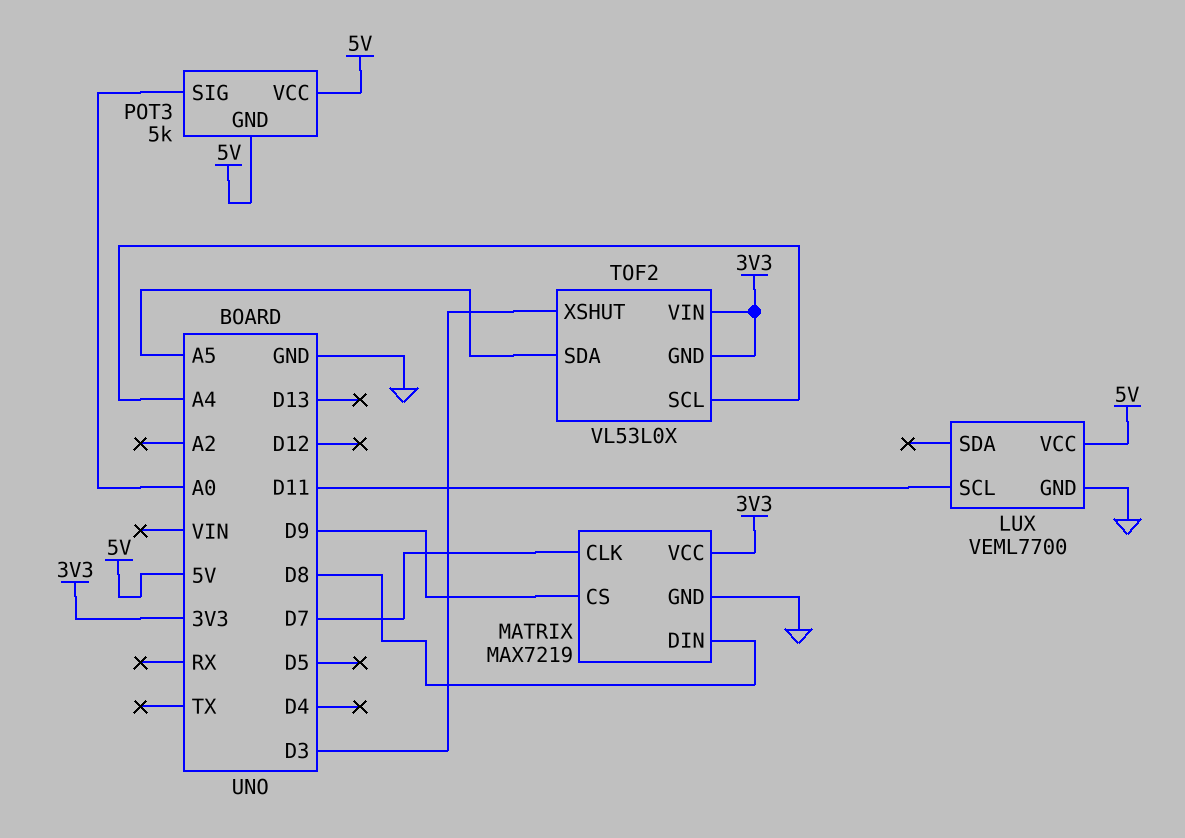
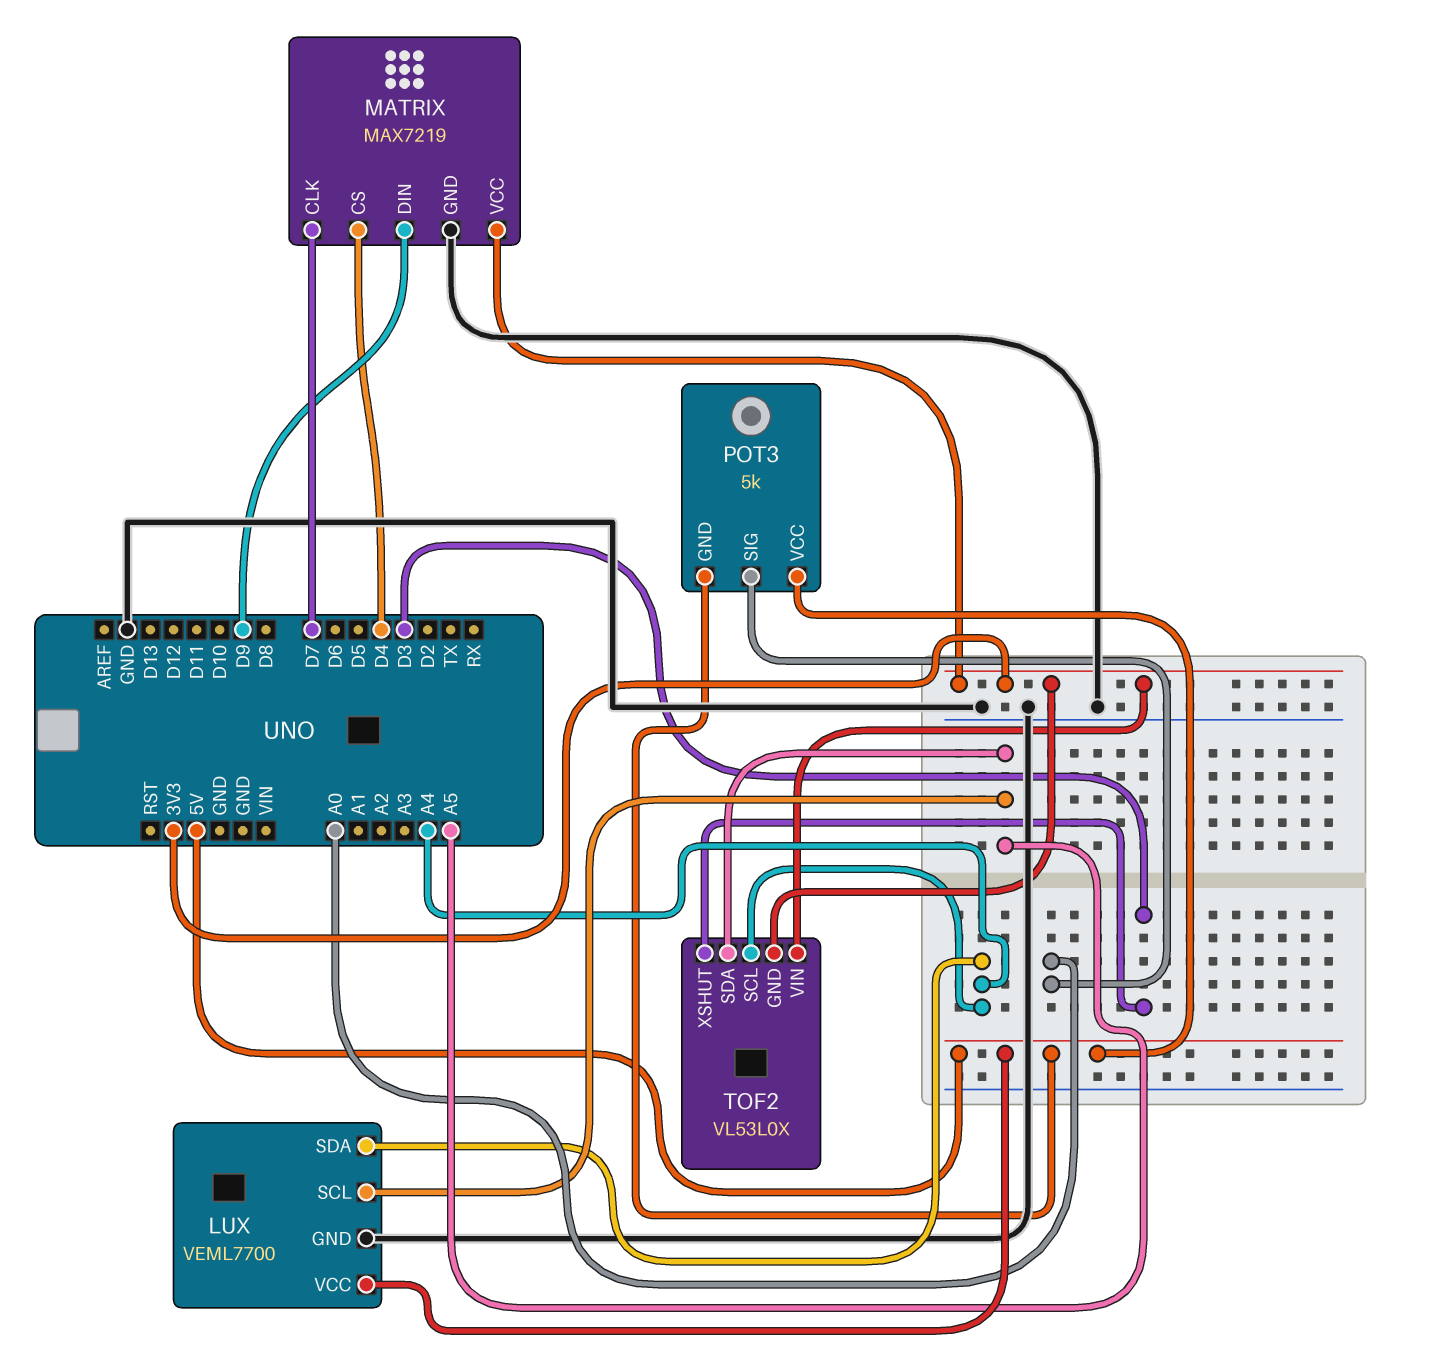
LUX pin SCL: D11 -> A5
LUX pin SDA: none -> A4
MATRIX pin CS: D9 -> D4
MATRIX pin DIN: D8 -> D9

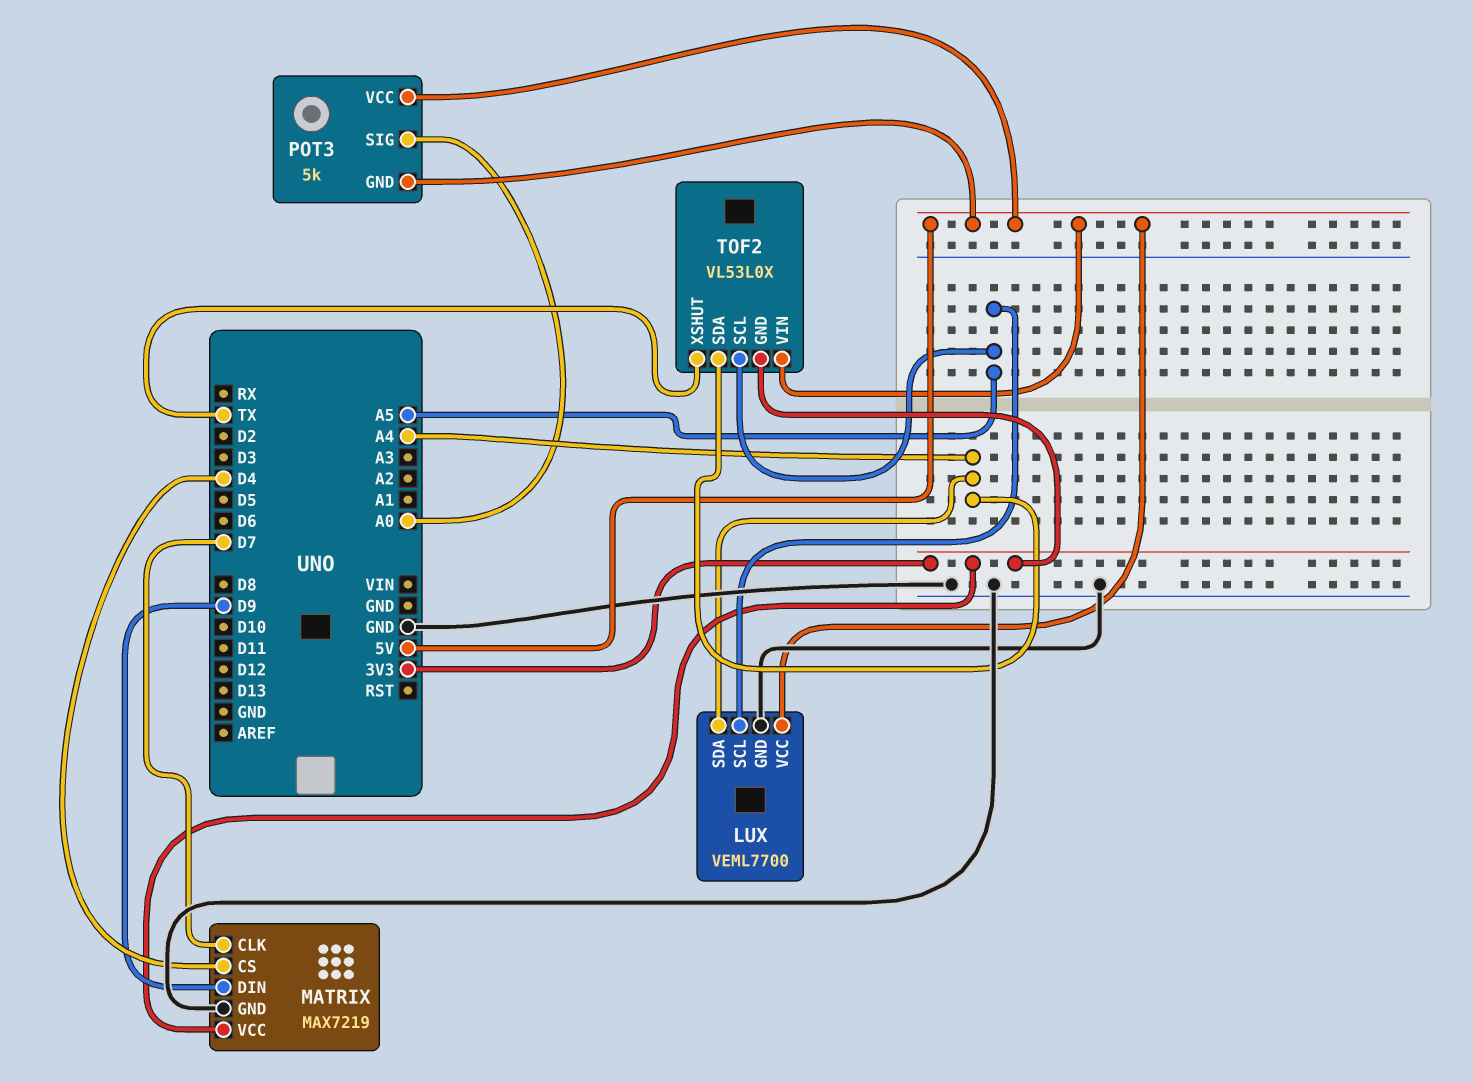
TOF2 pin SCL: A4 -> A5
TOF2 pin SDA: A5 -> A4
TOF2 pin VIN: 3V3 -> 5V
TOF2 pin XSHUT: D3 -> TX

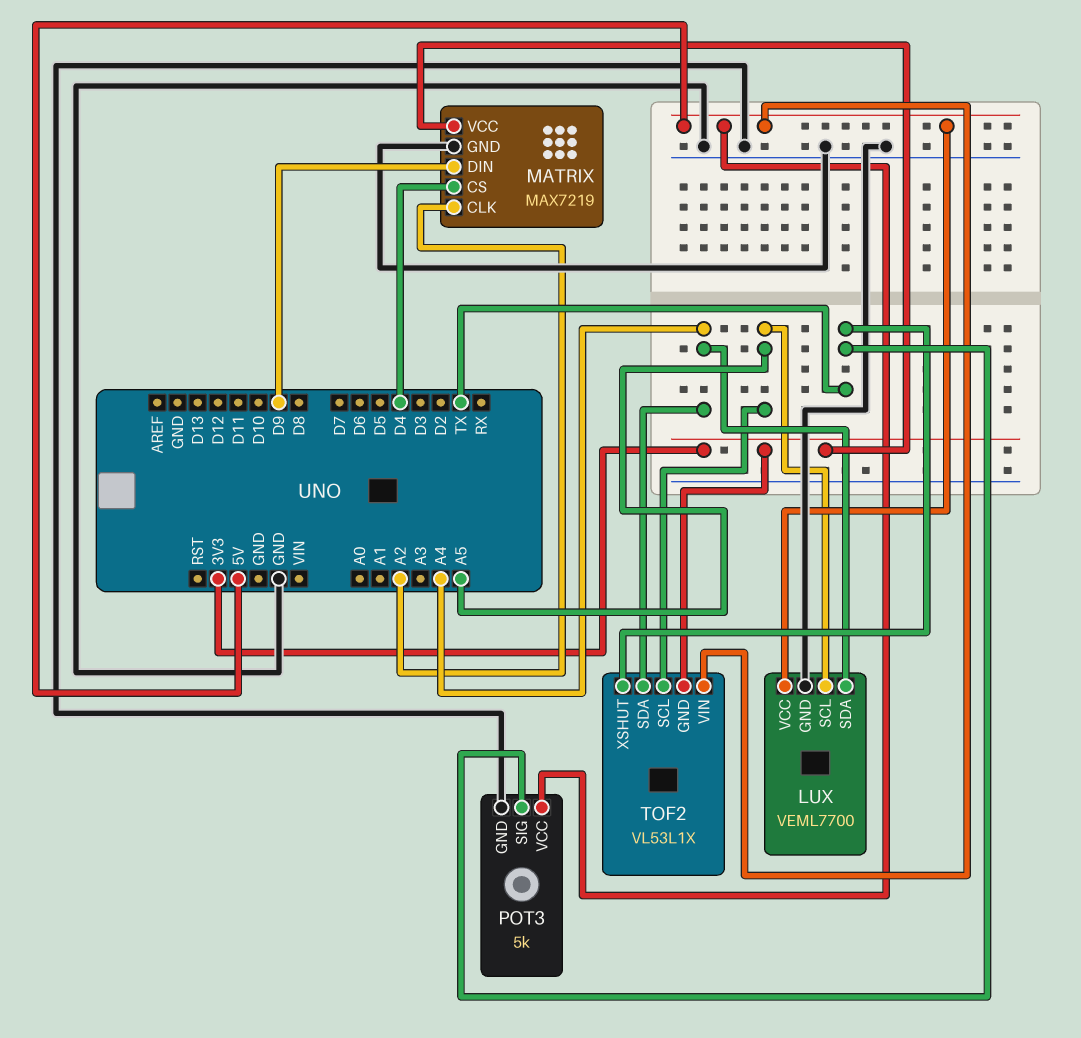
MATRIX pin CLK: D7 -> A2
POT3 pin GND: 5V -> GND
POT3 pin SIG: A0 -> TX
TOF2: VL53L0X -> VL53L1X

